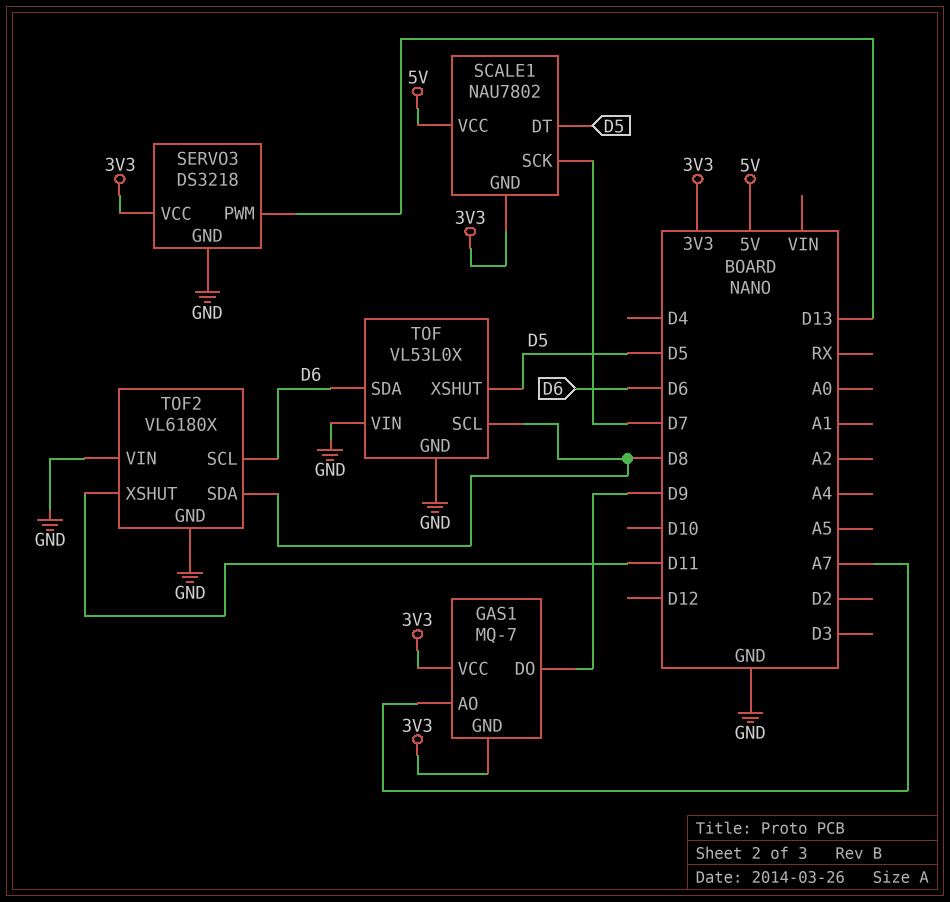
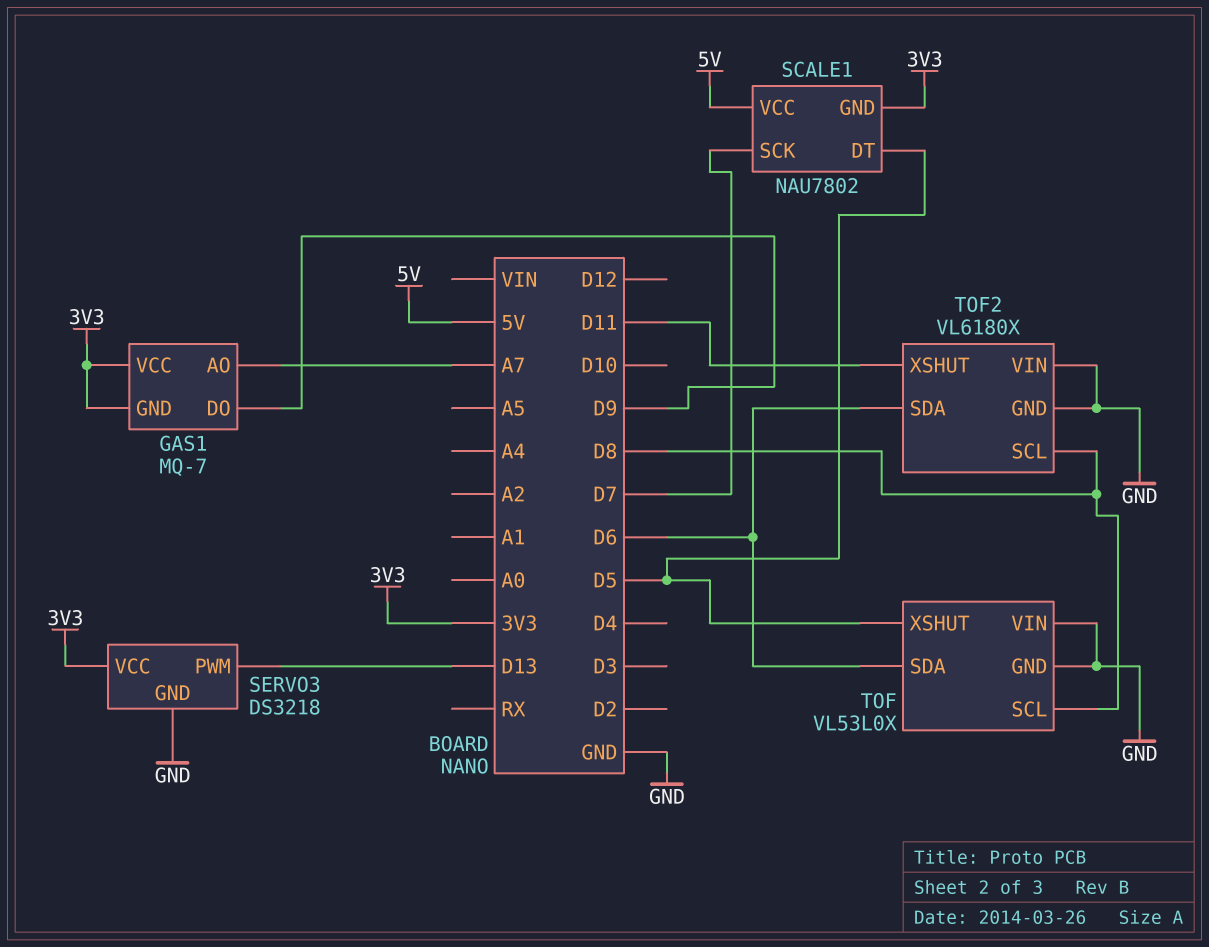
TOF2 pin SCL: D6 -> D8
TOF2 pin SDA: D8 -> D6

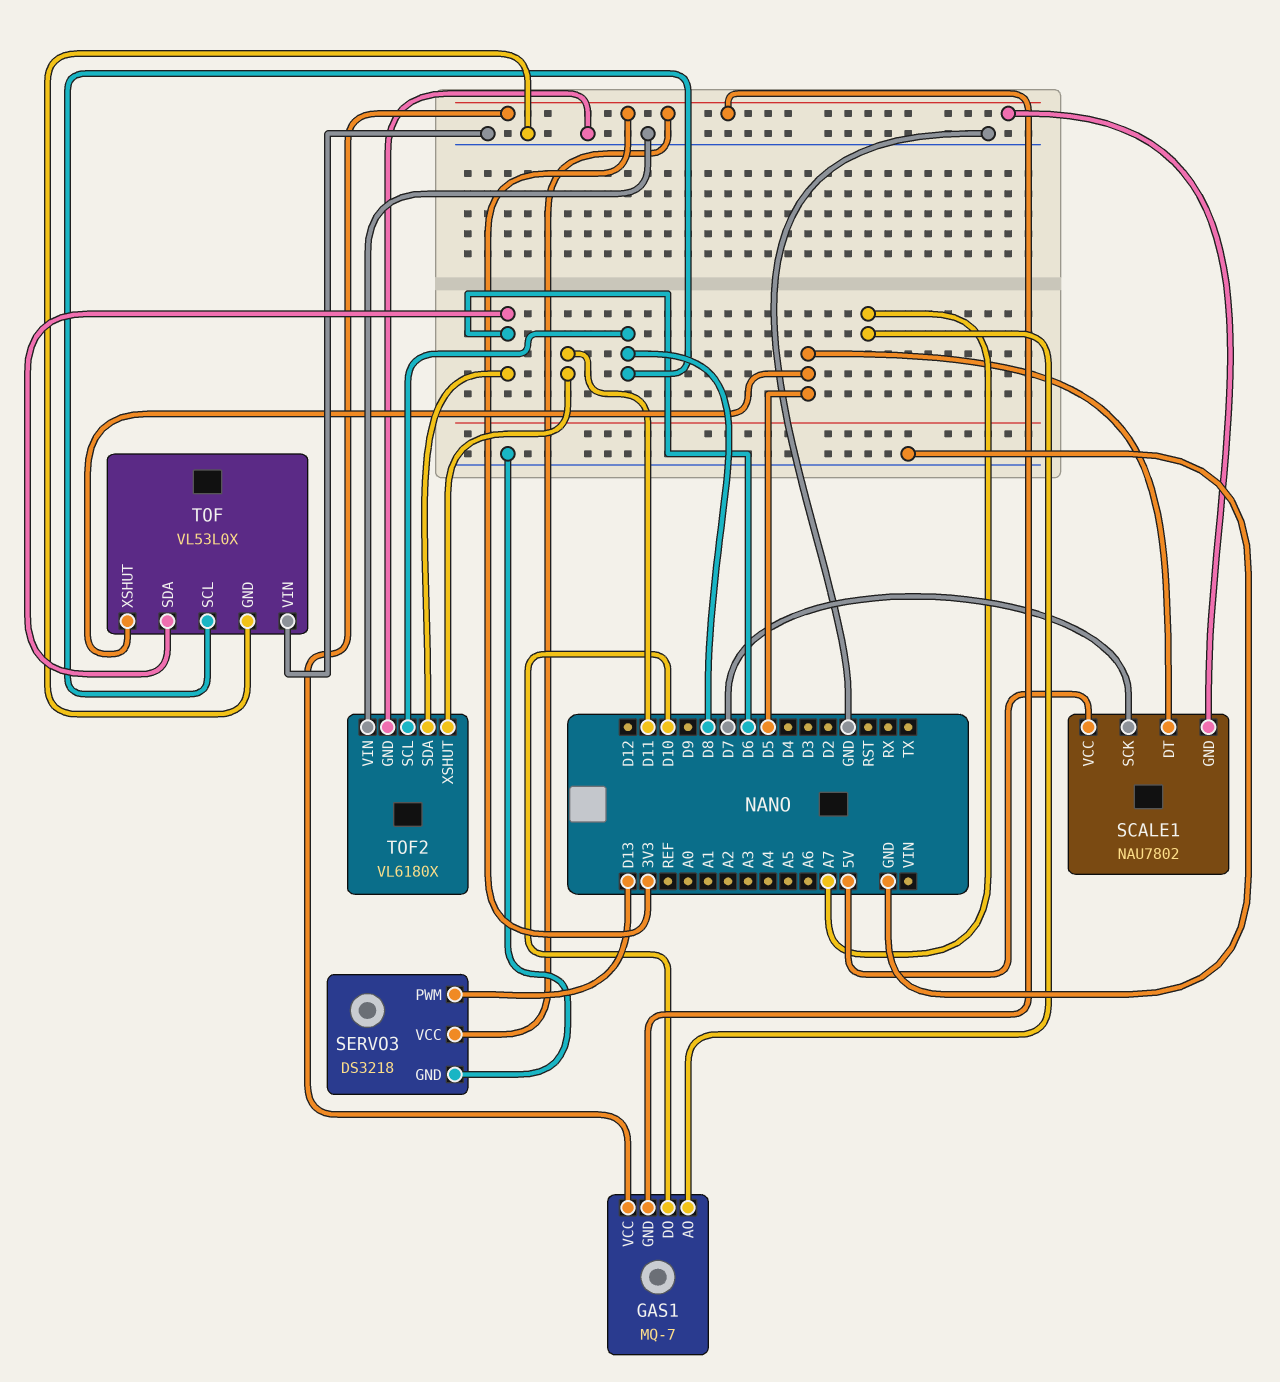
GAS1 pin DO: D9 -> D10

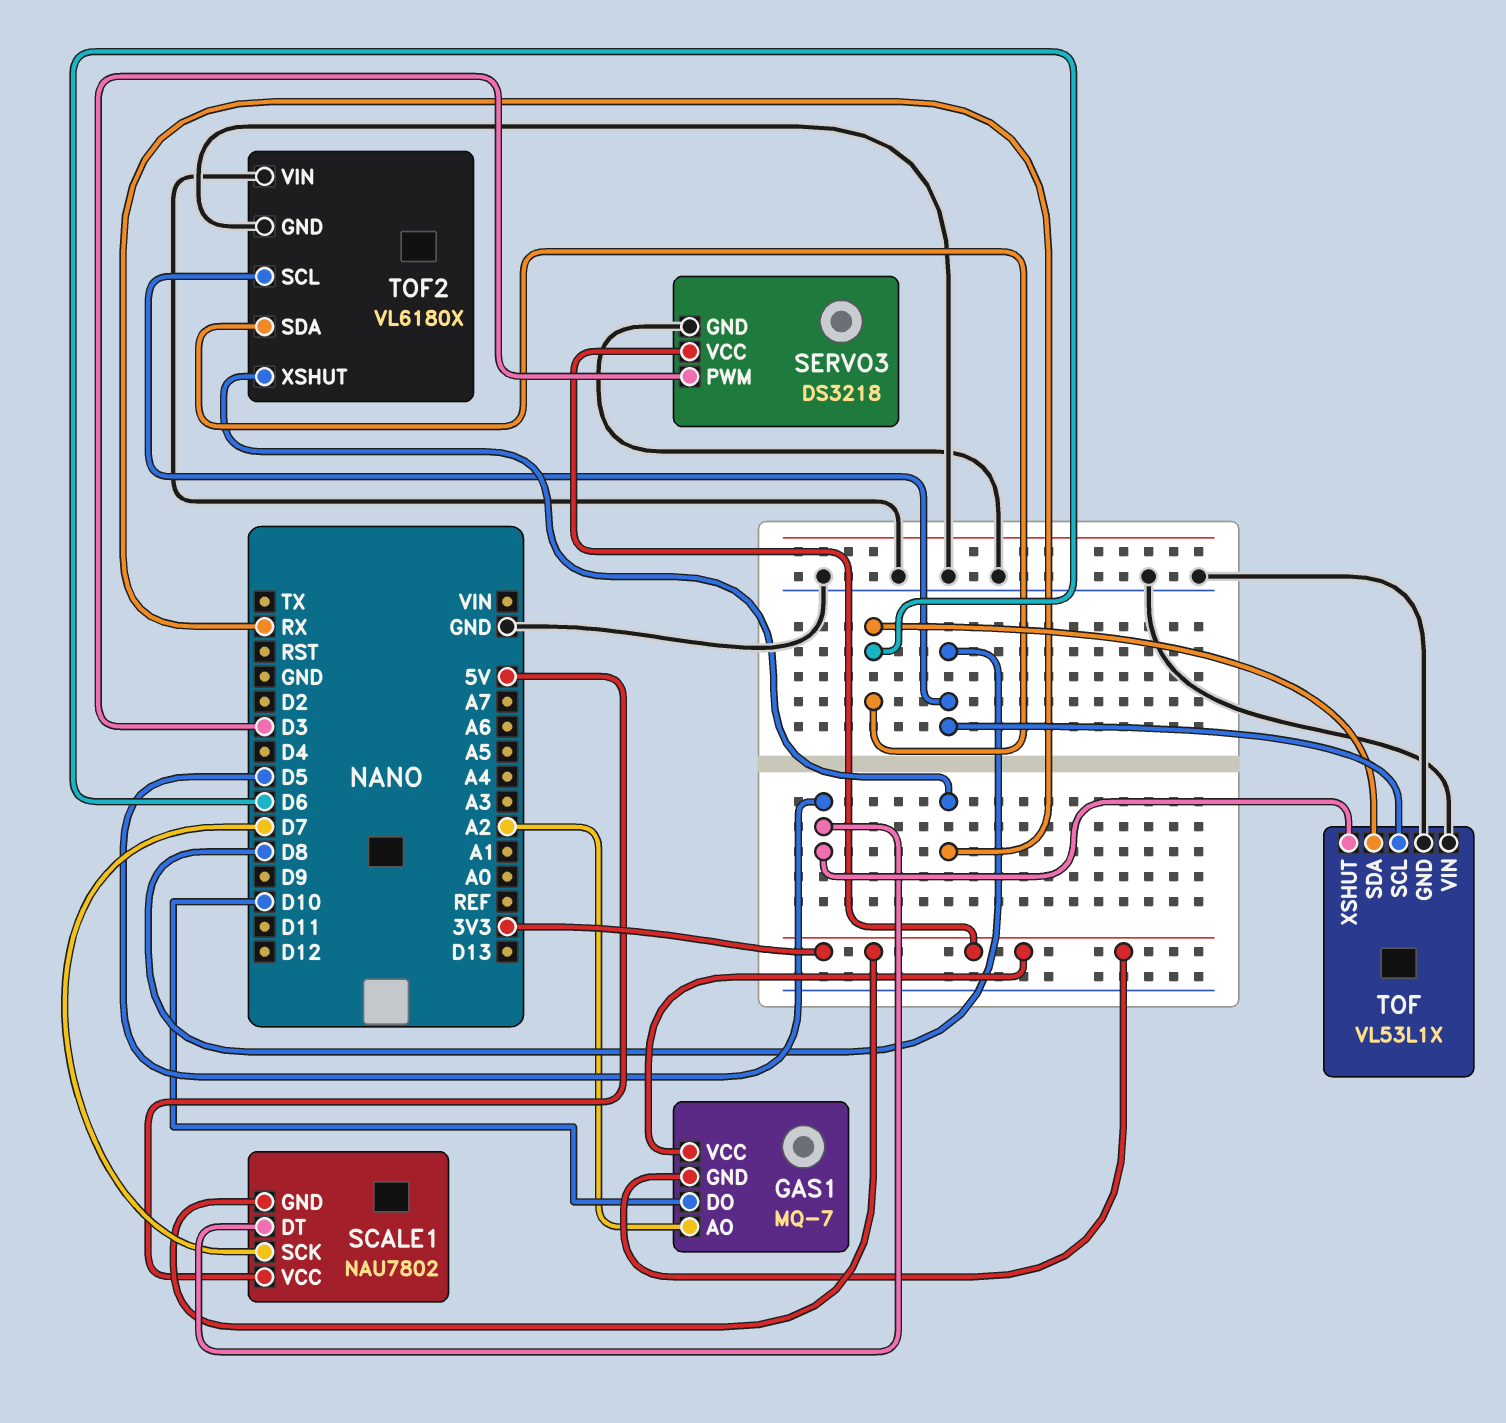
GAS1 pin AO: A7 -> A2
SERVO3 pin PWM: D13 -> D3
TOF: VL53L0X -> VL53L1X
TOF2 pin XSHUT: D11 -> RX

